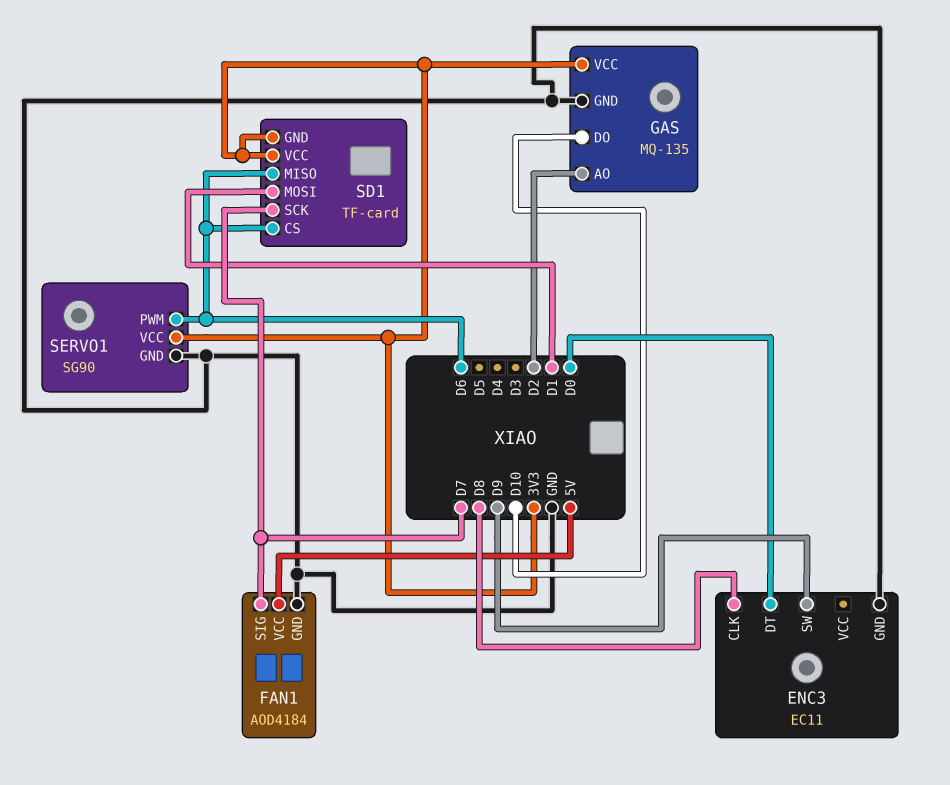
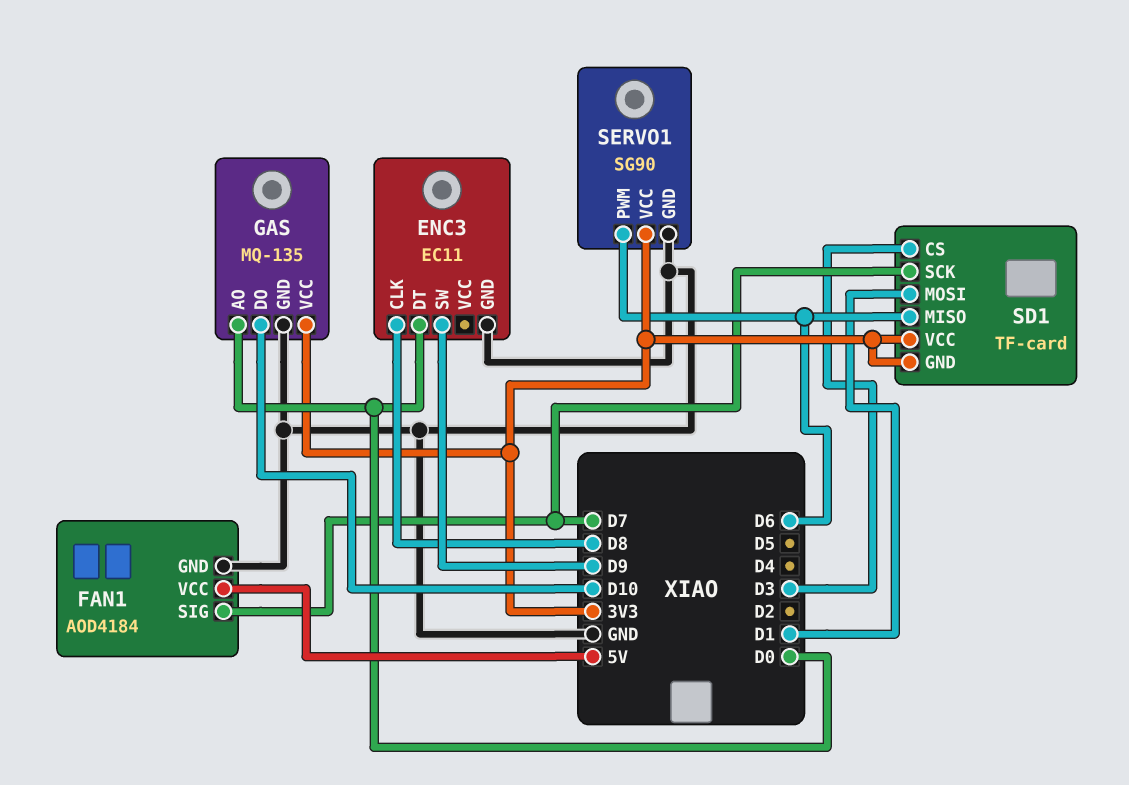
GAS pin AO: D2 -> D0
SD1 pin CS: D6 -> D3

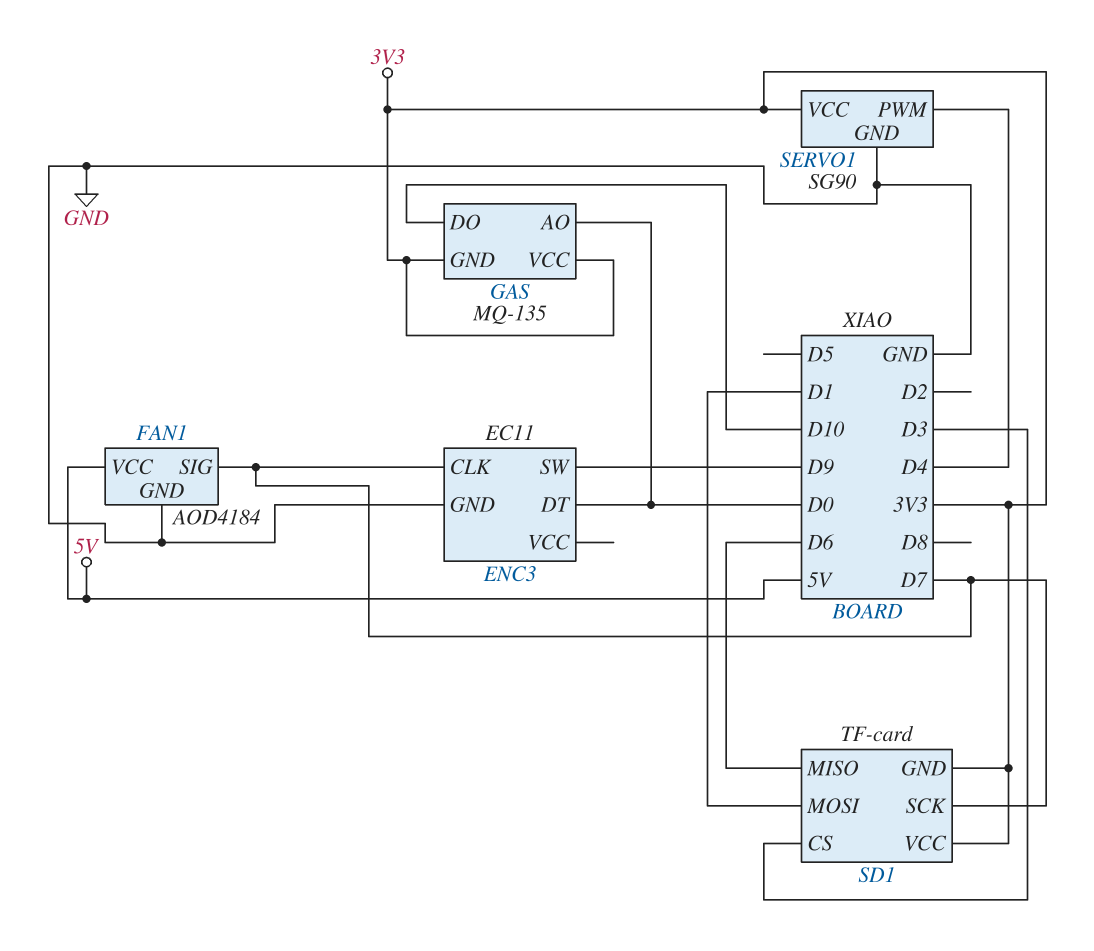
ENC3 pin CLK: D8 -> D7
GAS pin GND: GND -> 3V3
SERVO1 pin PWM: D6 -> D4

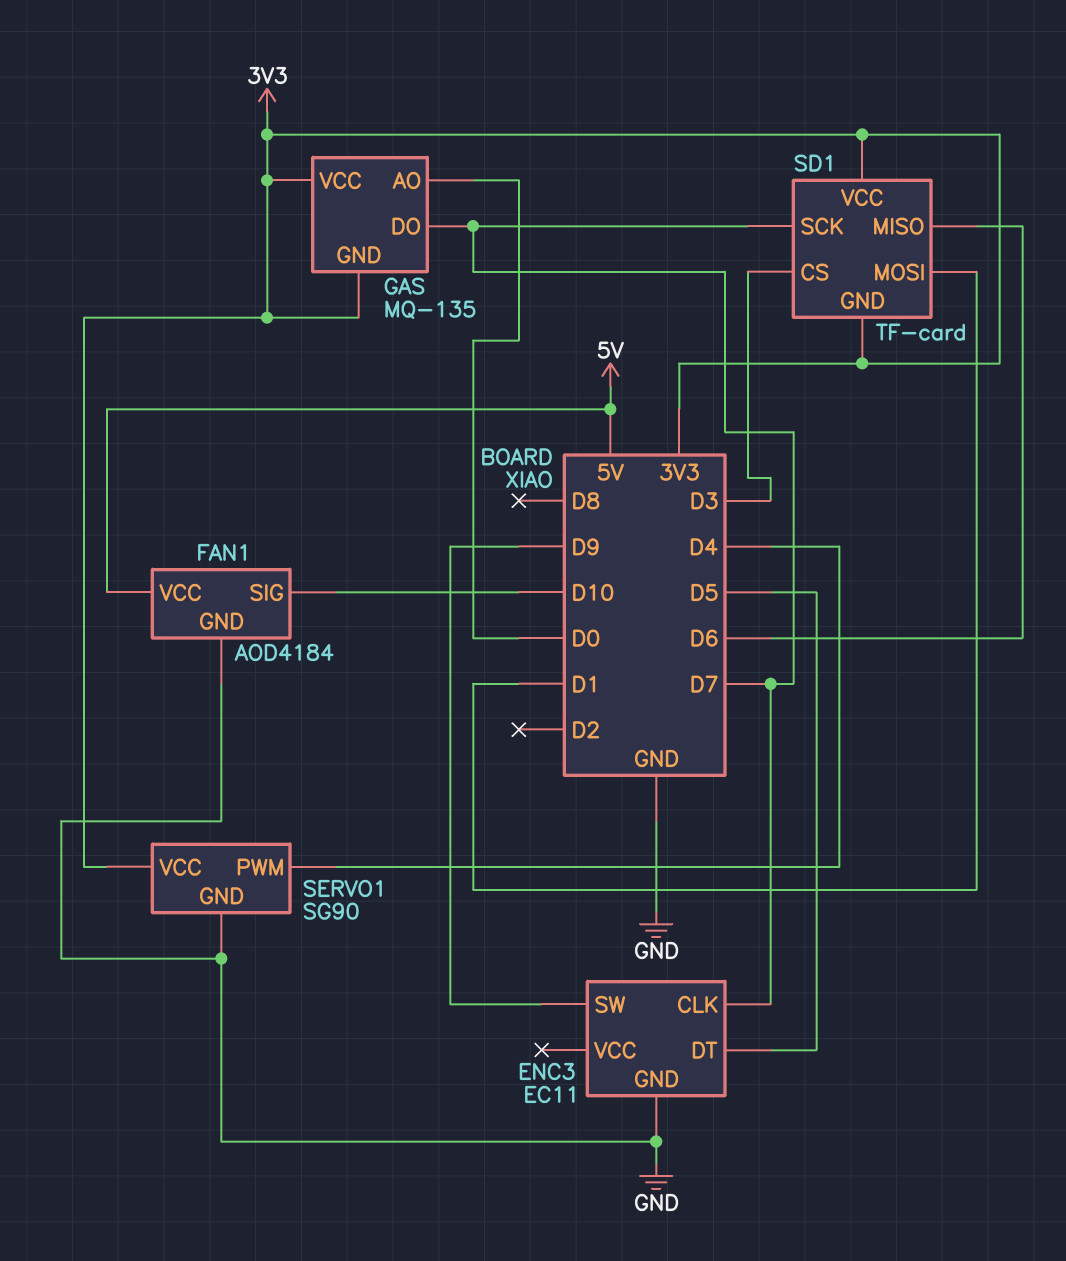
ENC3 pin DT: D0 -> D5
FAN1 pin SIG: D7 -> D10
GAS pin DO: D10 -> D7

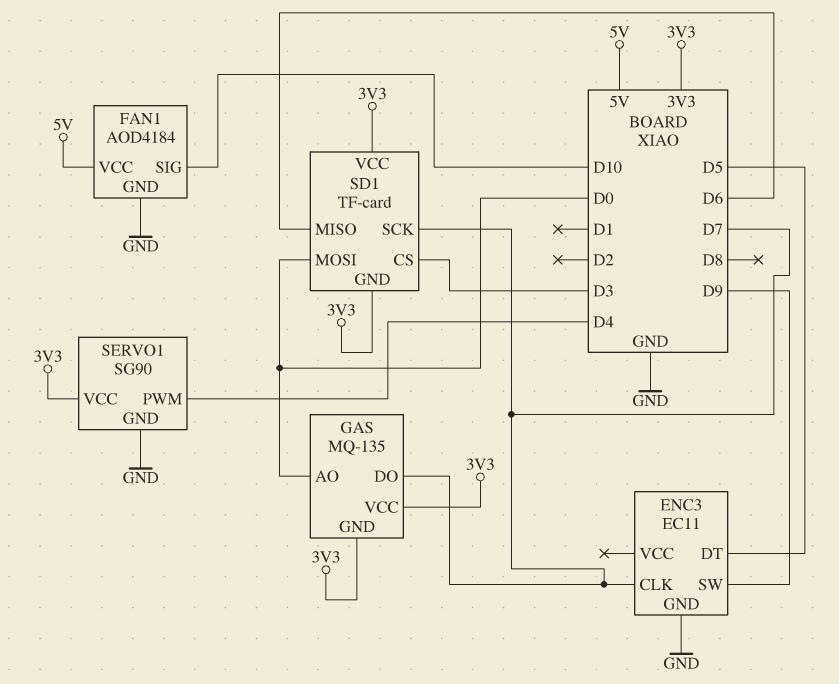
SD1 pin MOSI: D1 -> D0

